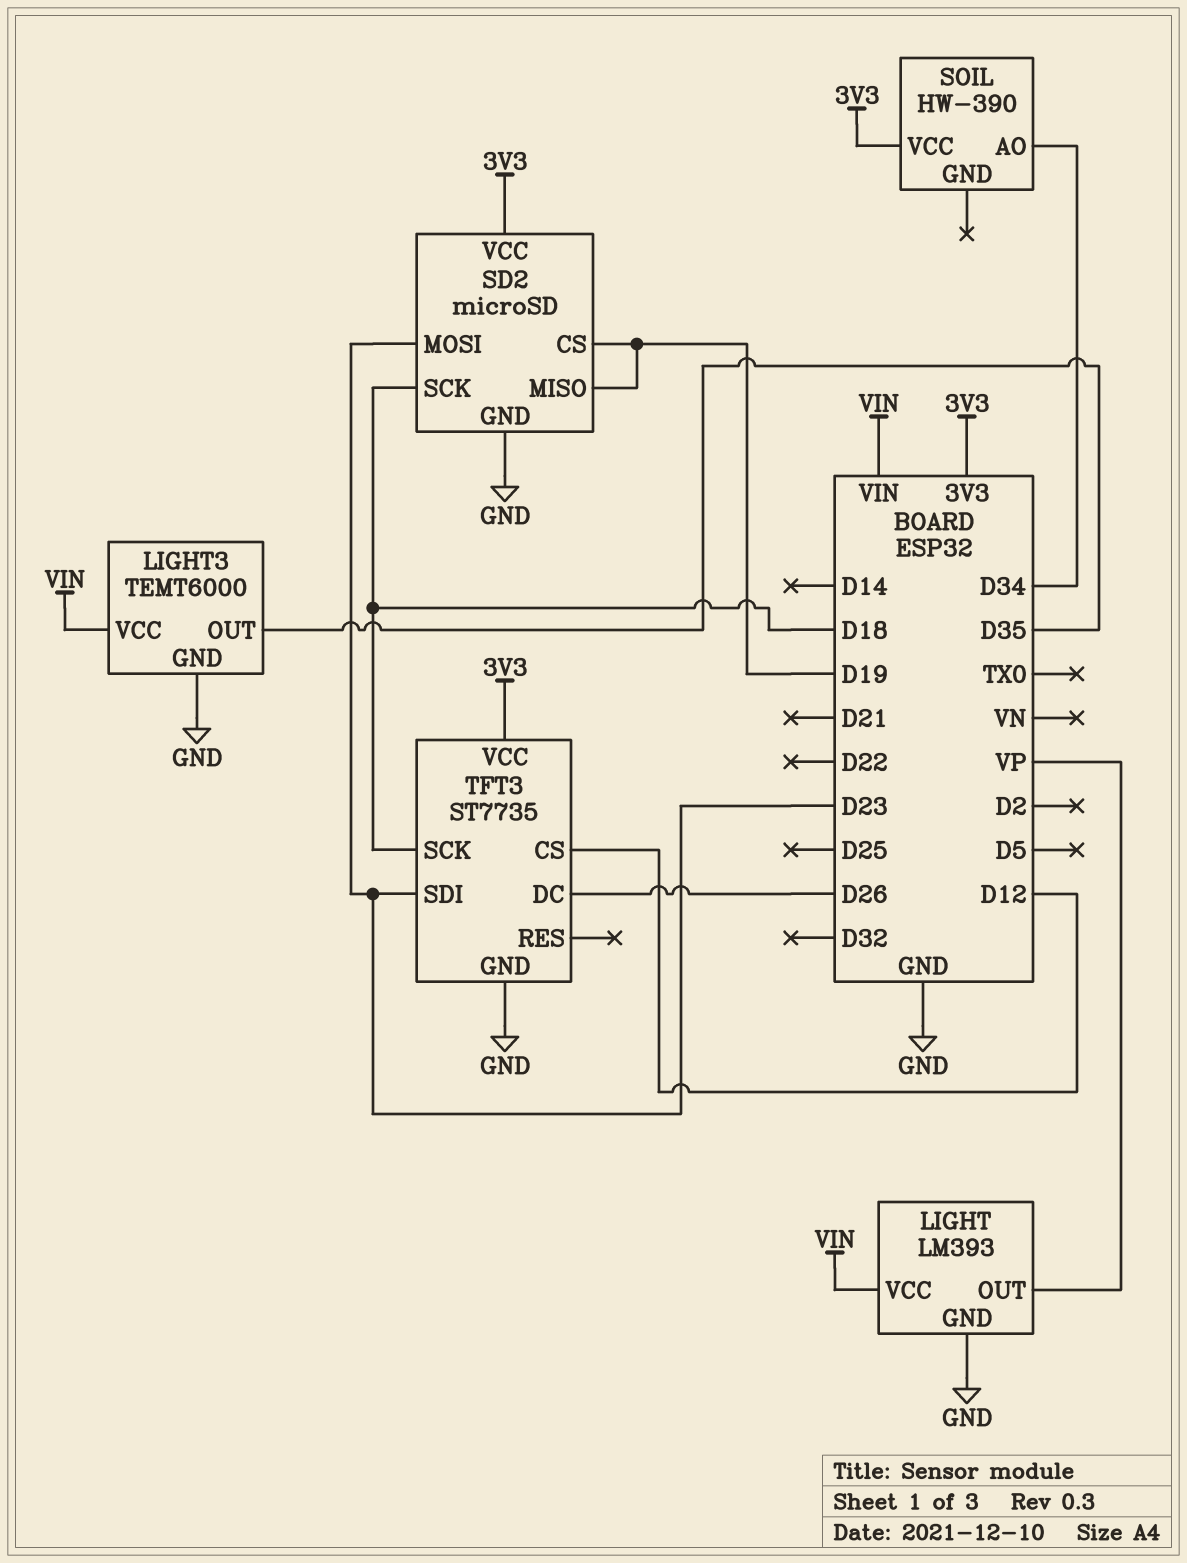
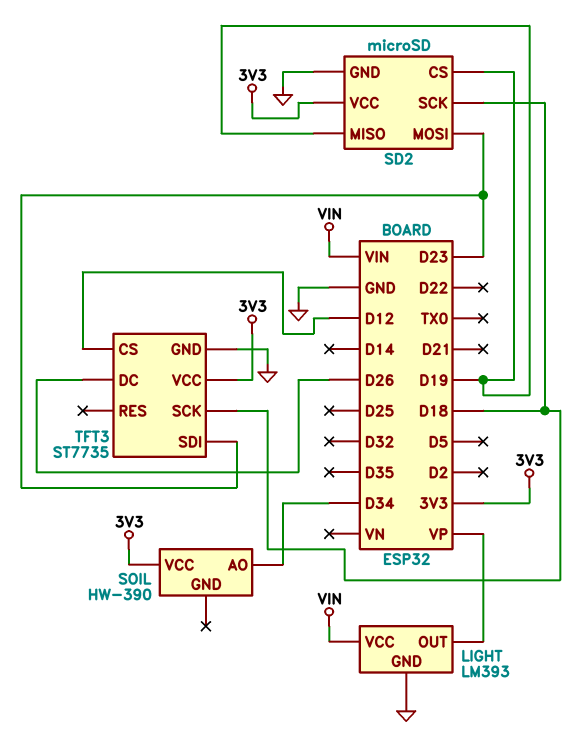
LIGHT3: TEMT6000 -> none
LIGHT3 pin GND: GND -> none
LIGHT3 pin OUT: D35 -> none
LIGHT3 pin VCC: VIN -> none

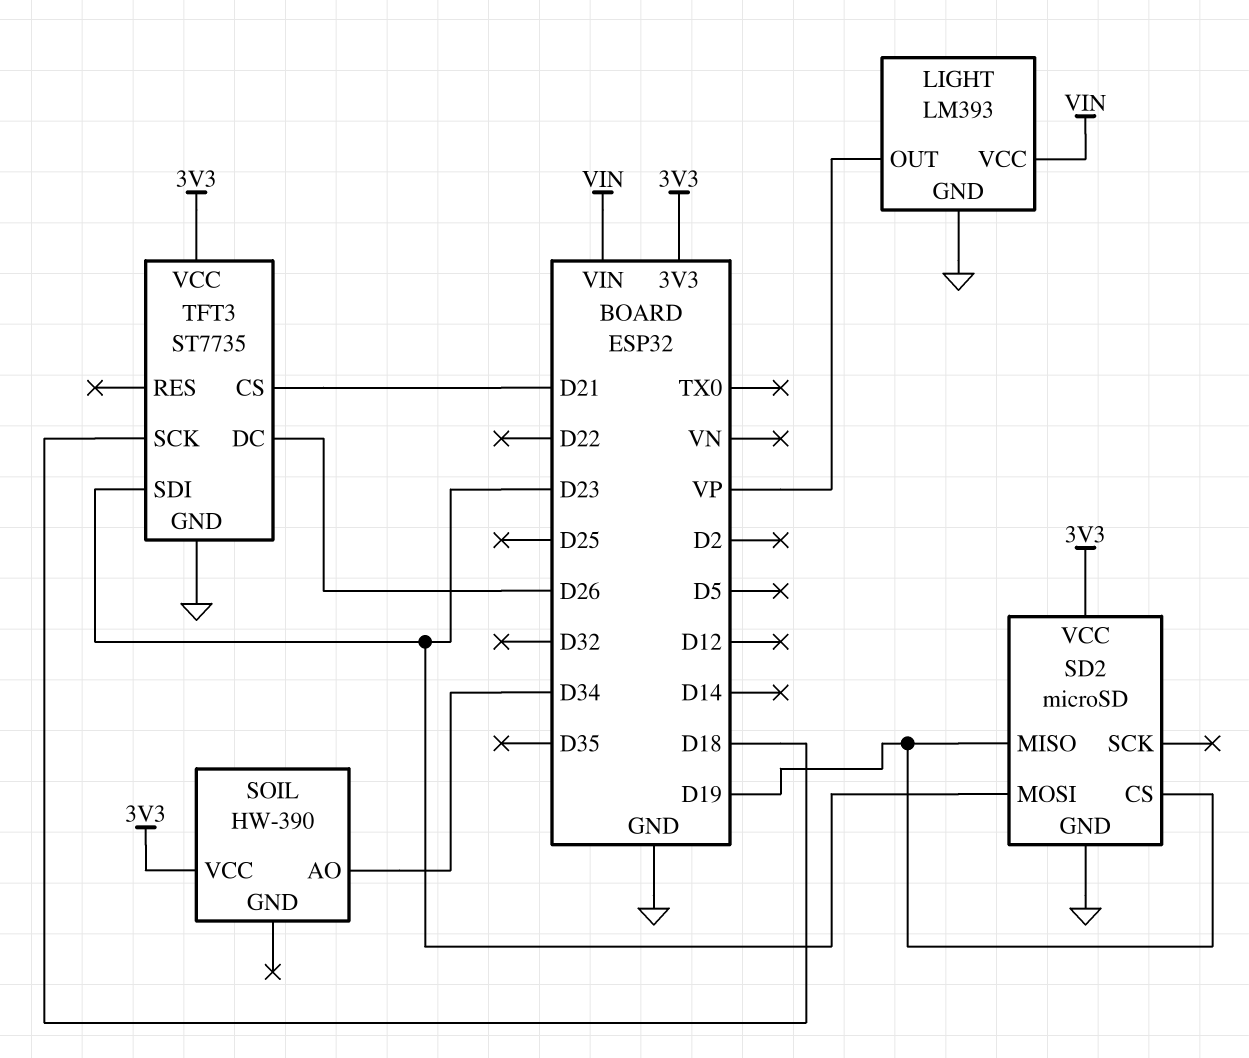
SD2 pin SCK: D18 -> none
TFT3 pin CS: D12 -> D21

